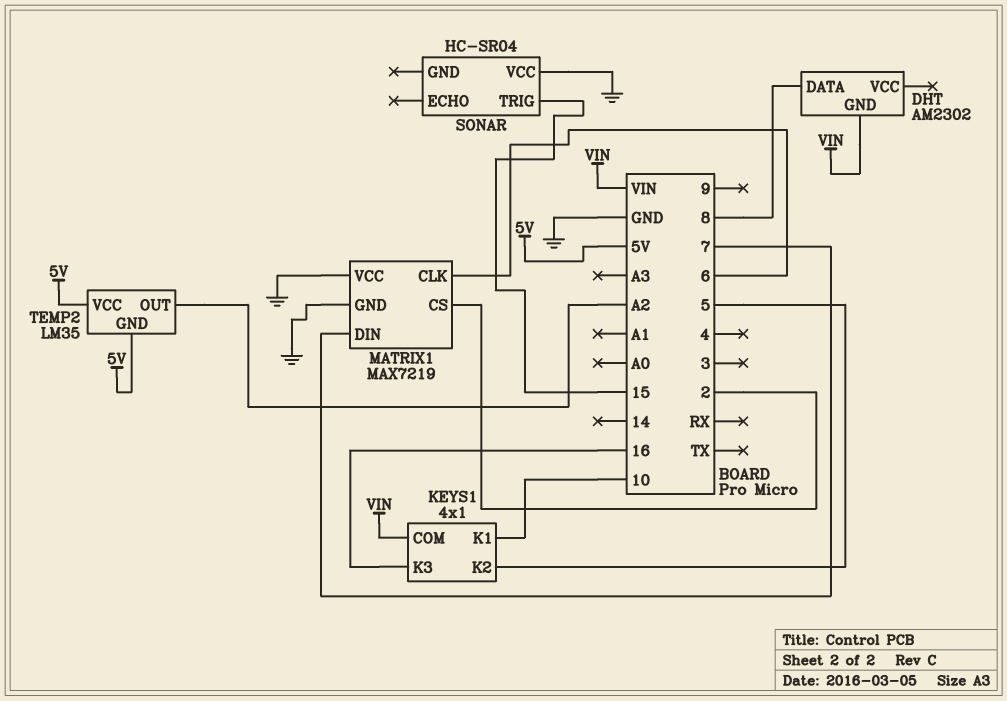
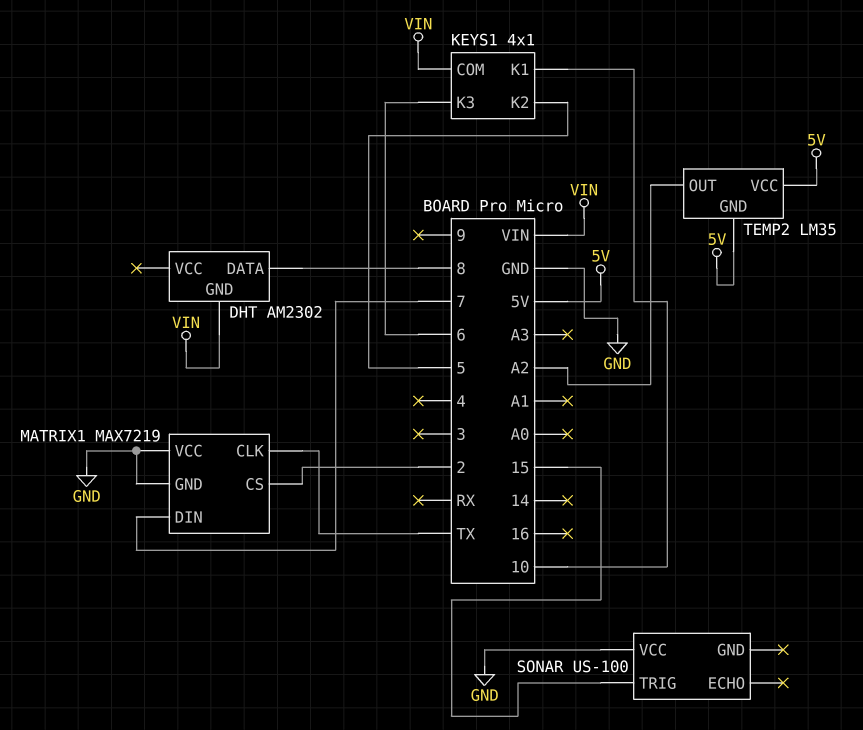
KEYS1 pin K3: 16 -> 6
MATRIX1 pin CLK: 6 -> TX
SONAR: HC-SR04 -> US-100

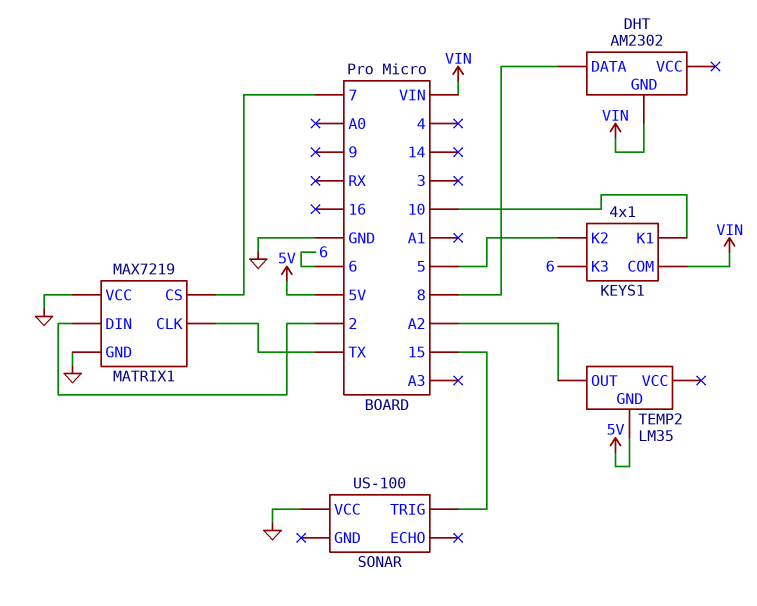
MATRIX1 pin CS: 2 -> 7
MATRIX1 pin DIN: 7 -> 2
TEMP2 pin VCC: 5V -> none

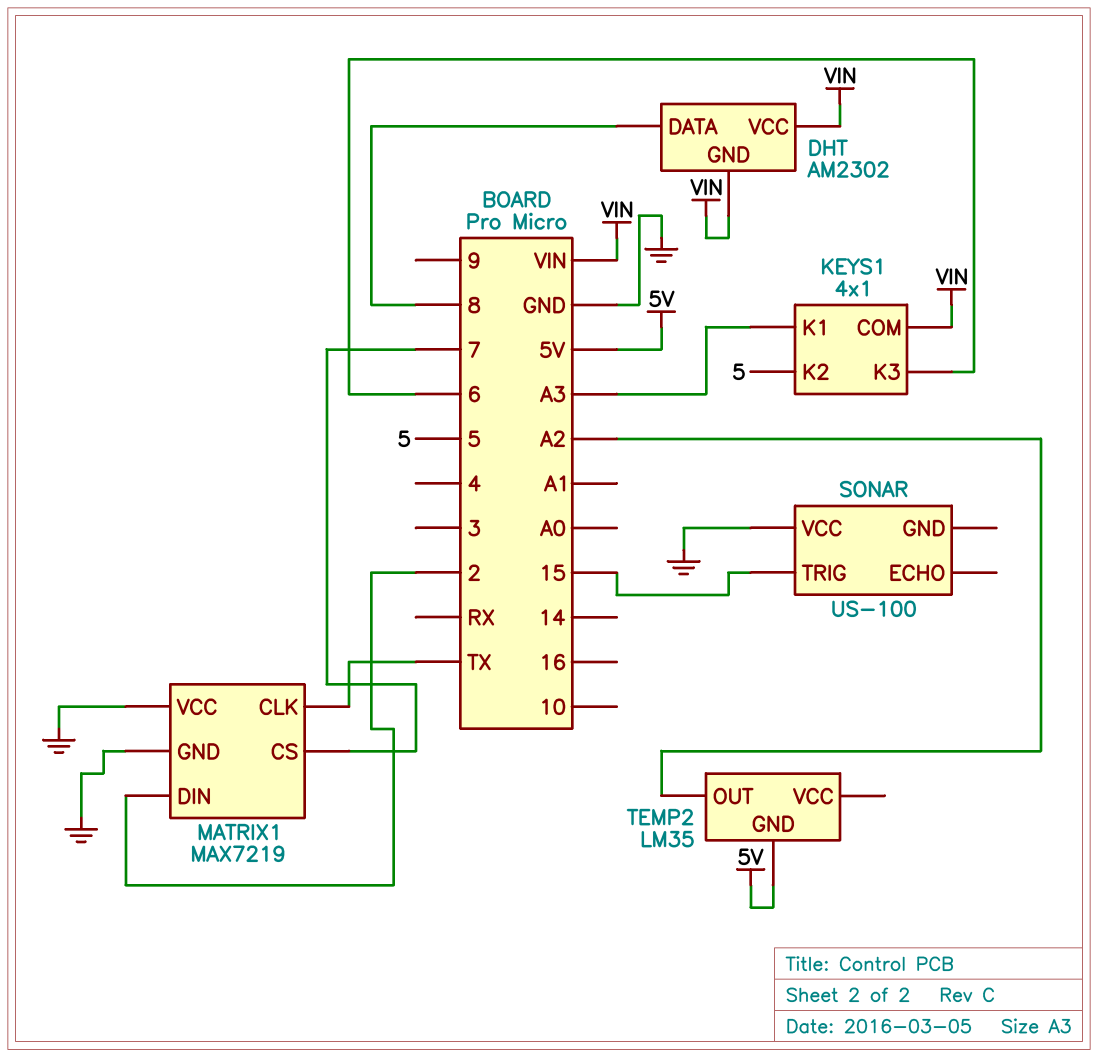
DHT pin VCC: none -> VIN
KEYS1 pin K1: 10 -> A3

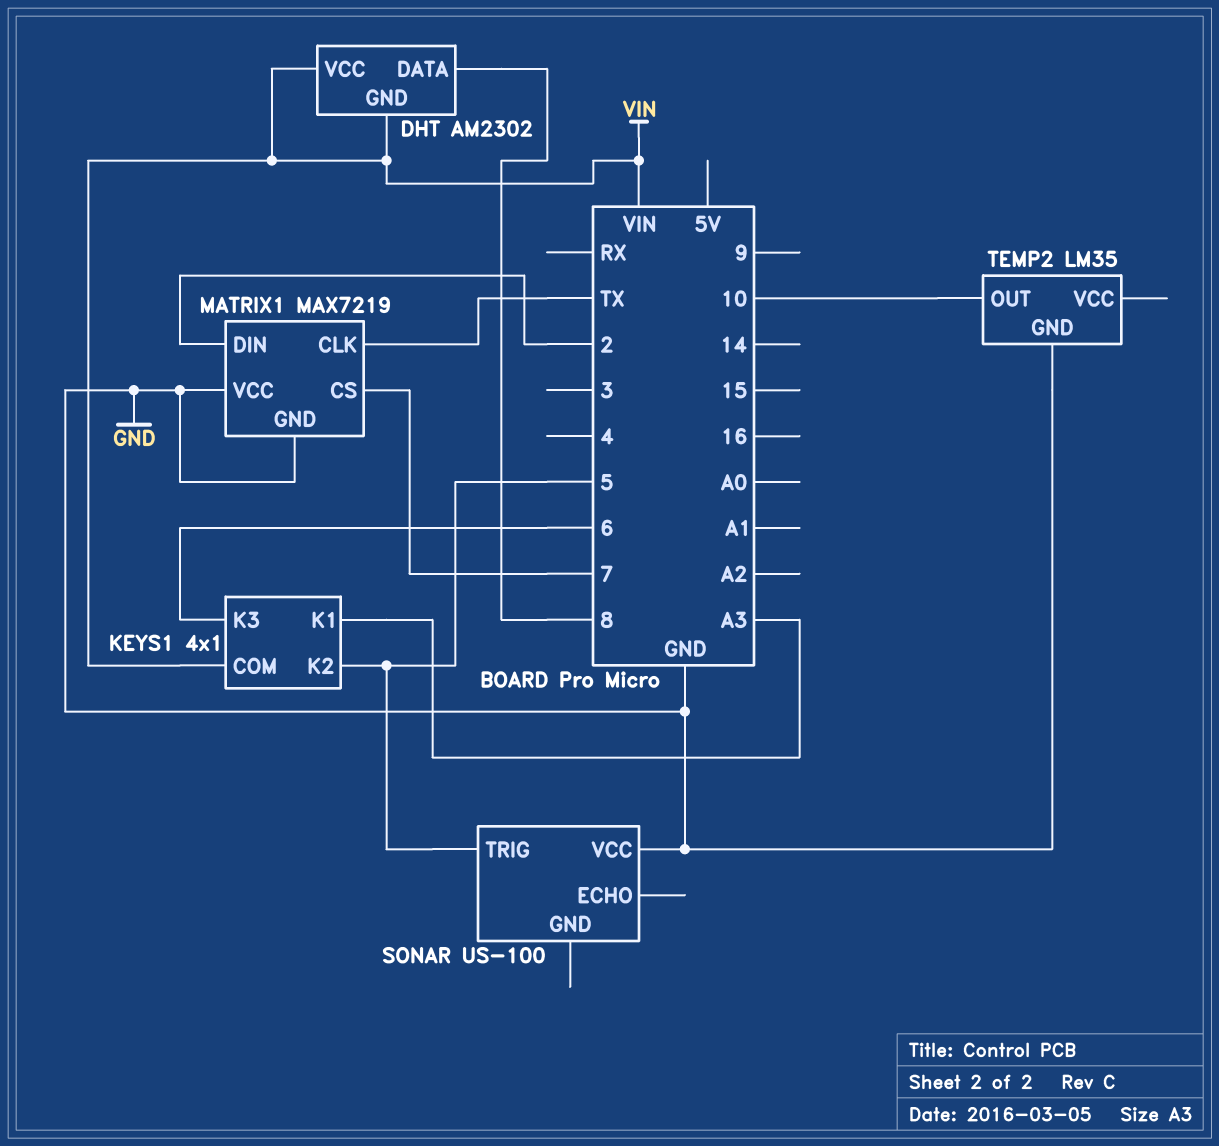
SONAR pin TRIG: 15 -> 5
TEMP2 pin GND: 5V -> GND
TEMP2 pin OUT: A2 -> 10

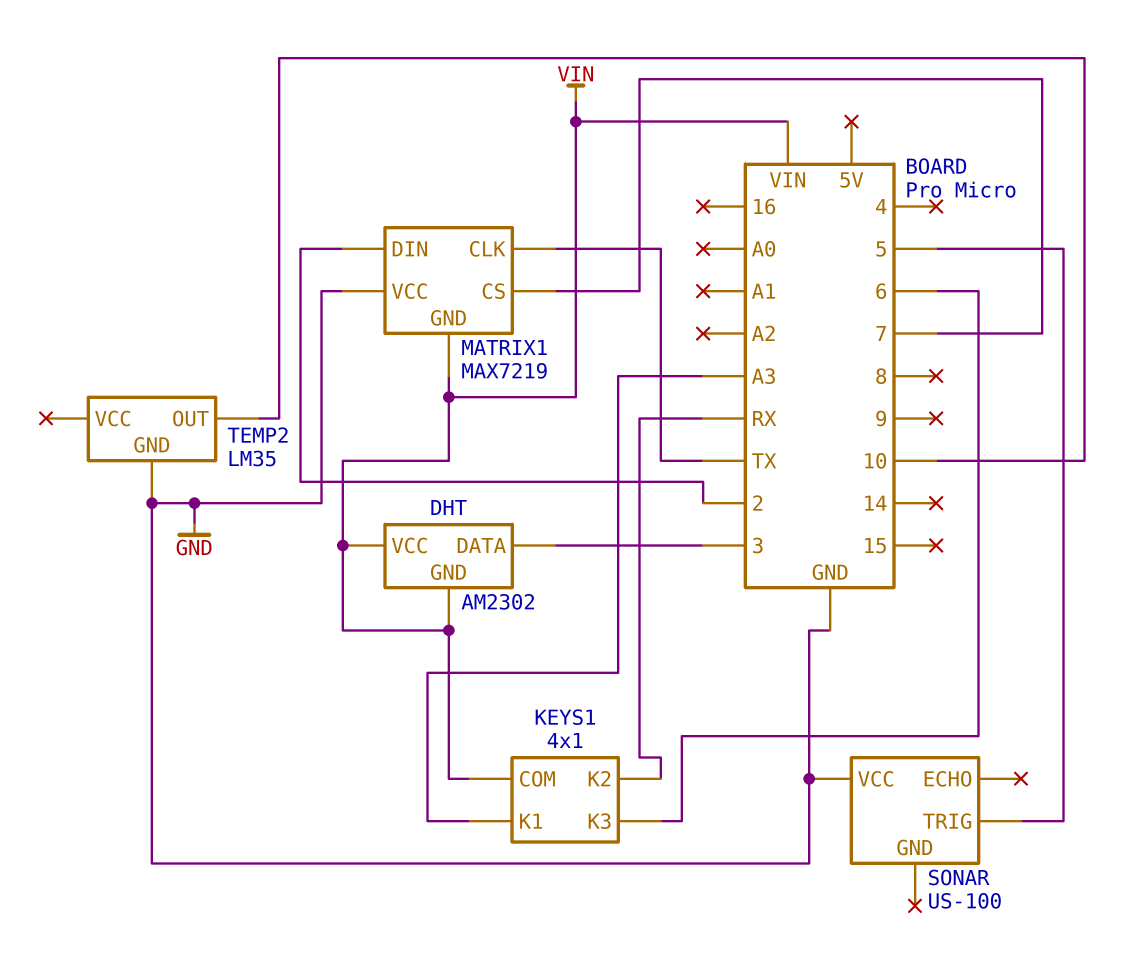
DHT pin DATA: 8 -> 3
KEYS1 pin K2: 5 -> RX
MATRIX1 pin GND: GND -> VIN

